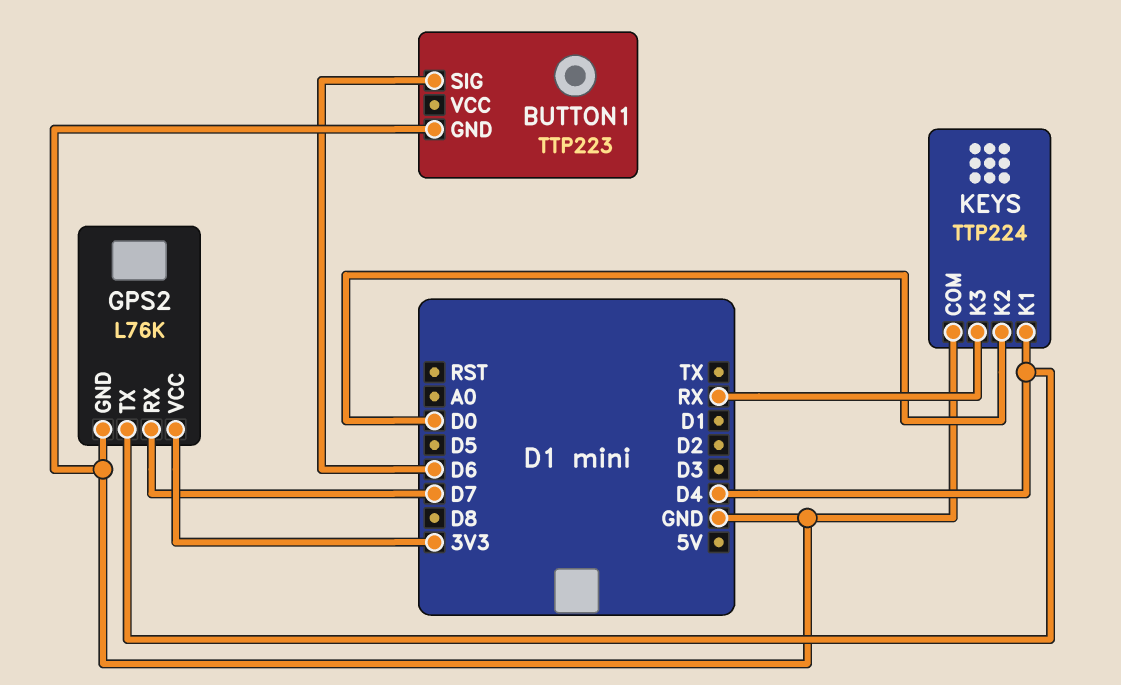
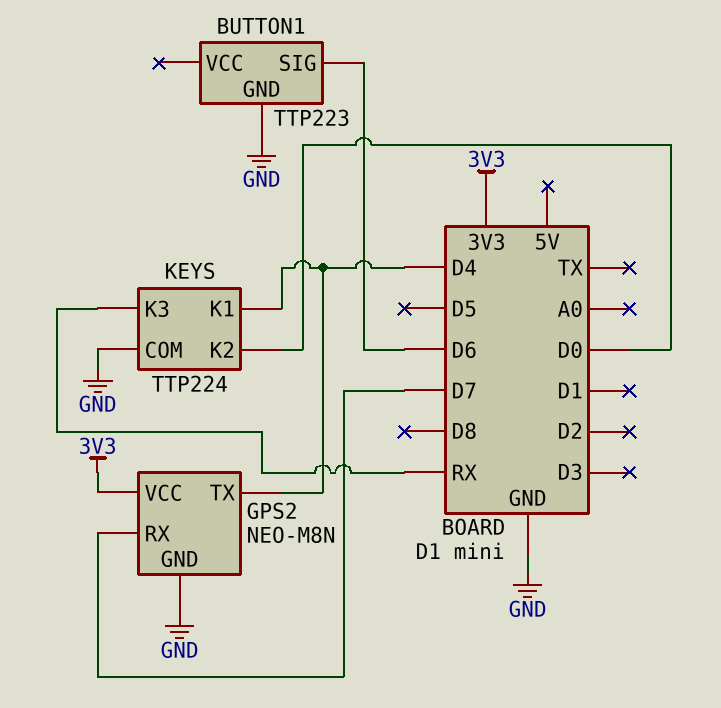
GPS2: L76K -> NEO-M8N

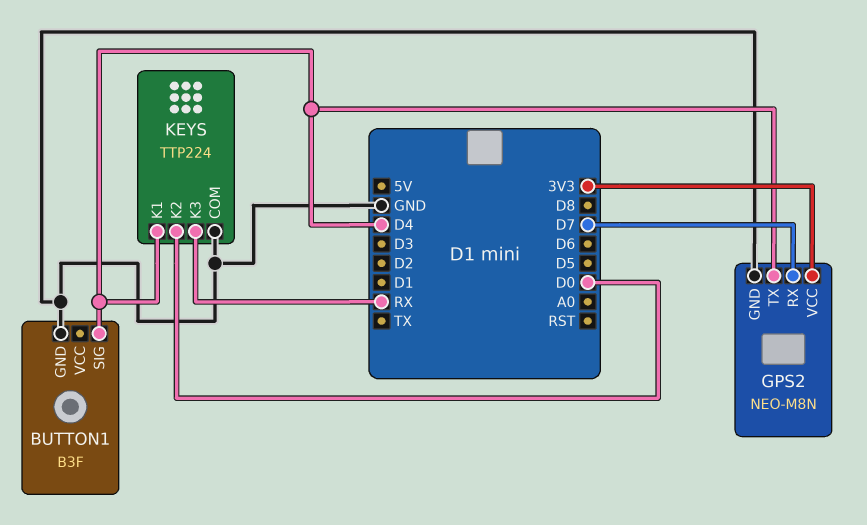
BUTTON1: TTP223 -> B3F
BUTTON1 pin SIG: D6 -> D4

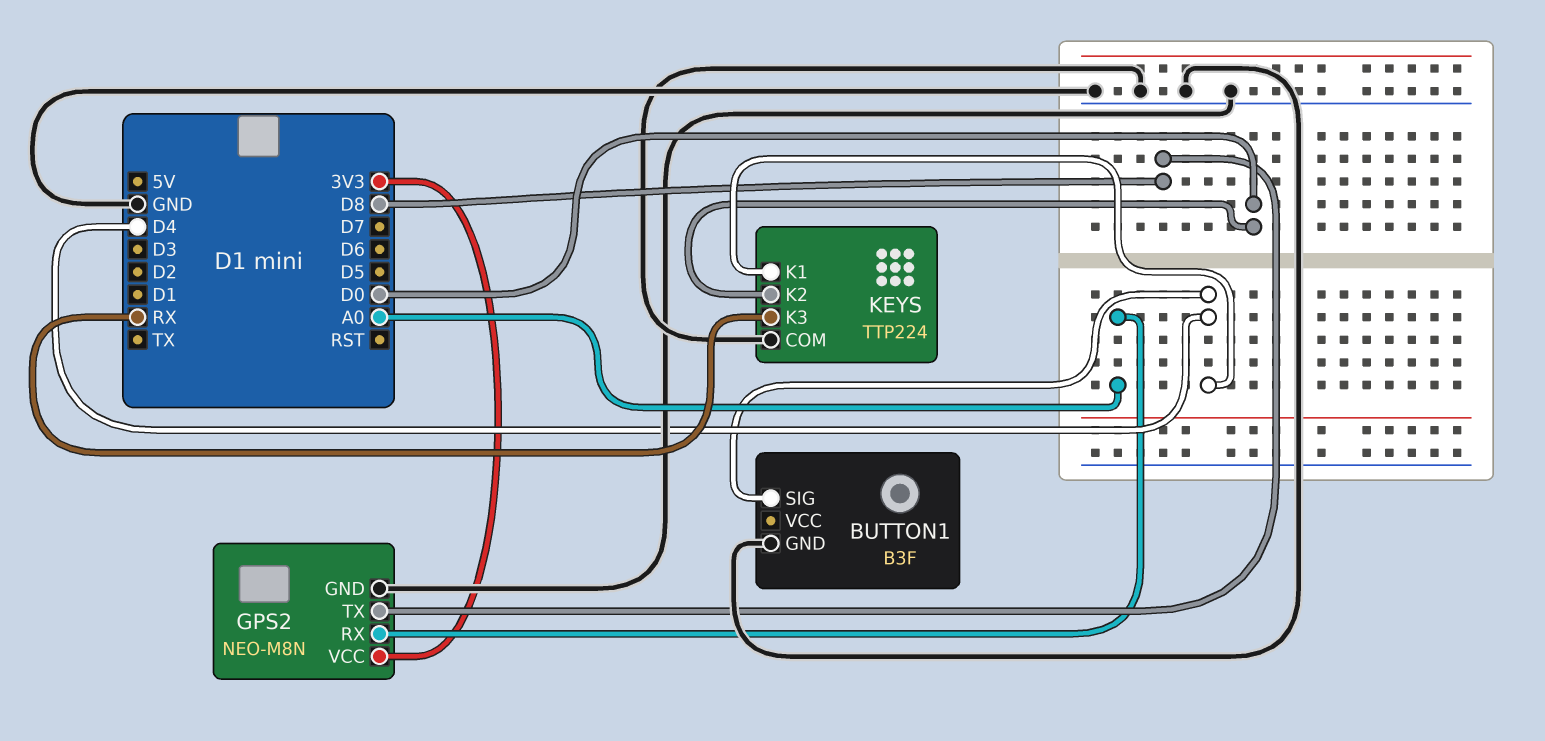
GPS2 pin RX: D7 -> A0
GPS2 pin TX: D4 -> D8

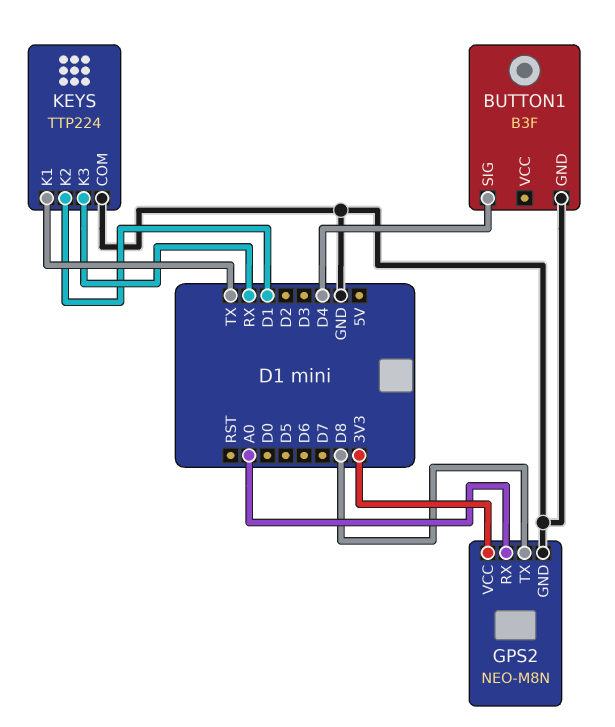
KEYS pin K1: D4 -> TX
KEYS pin K2: D0 -> D1

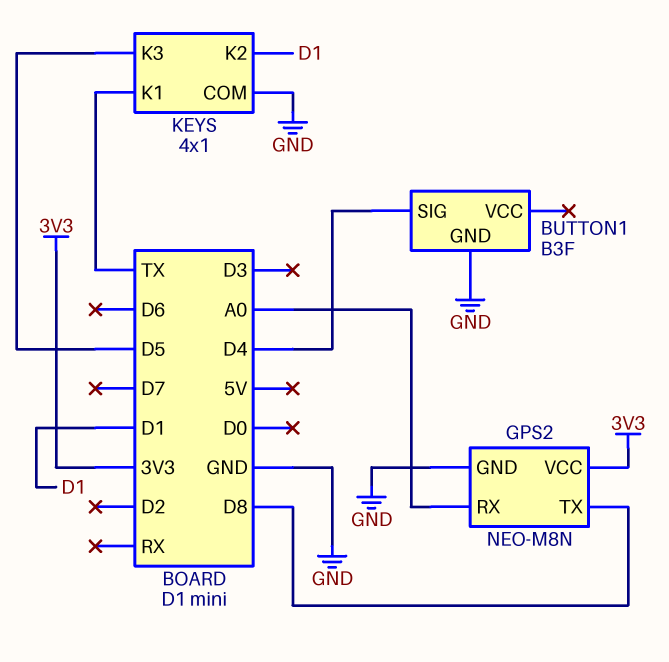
KEYS: TTP224 -> 4x1
KEYS pin K3: RX -> D5

